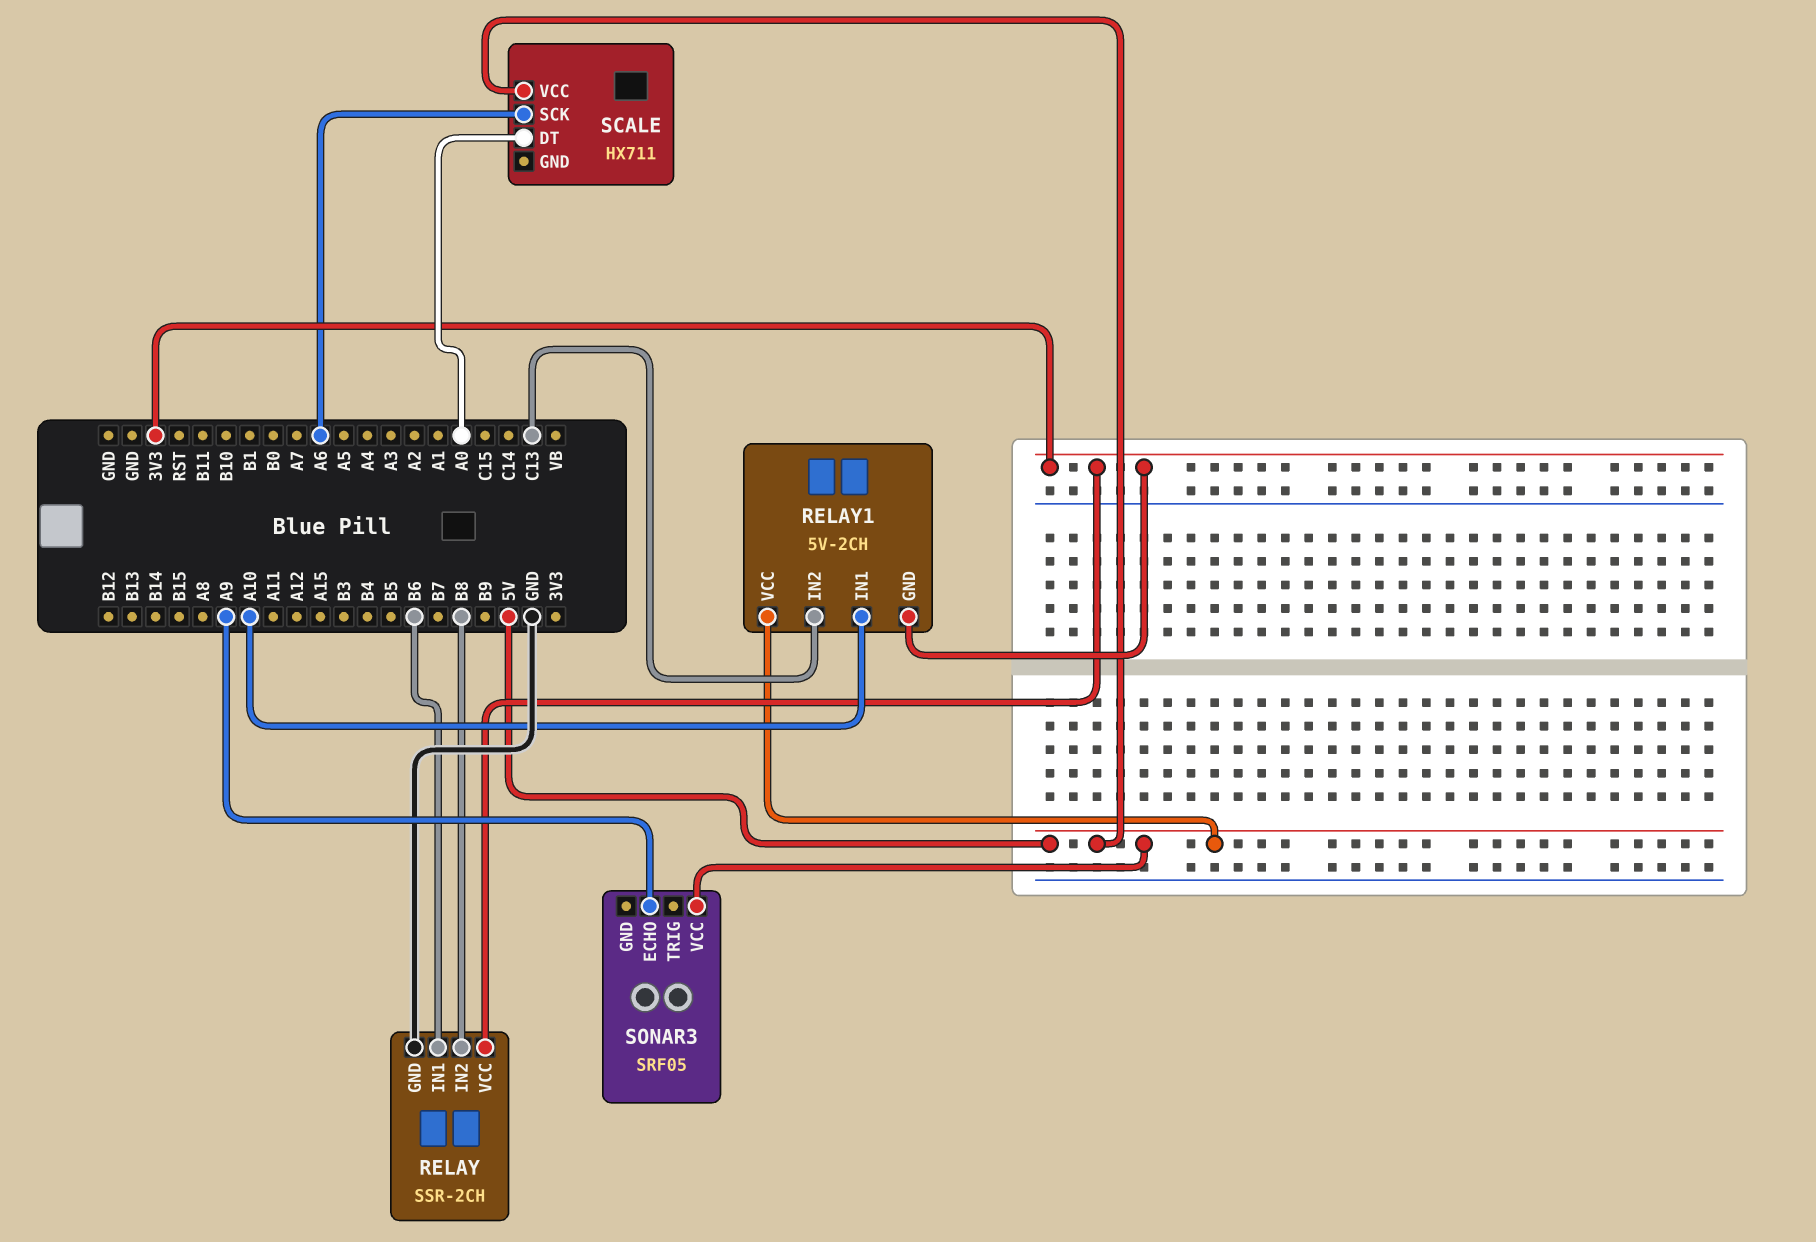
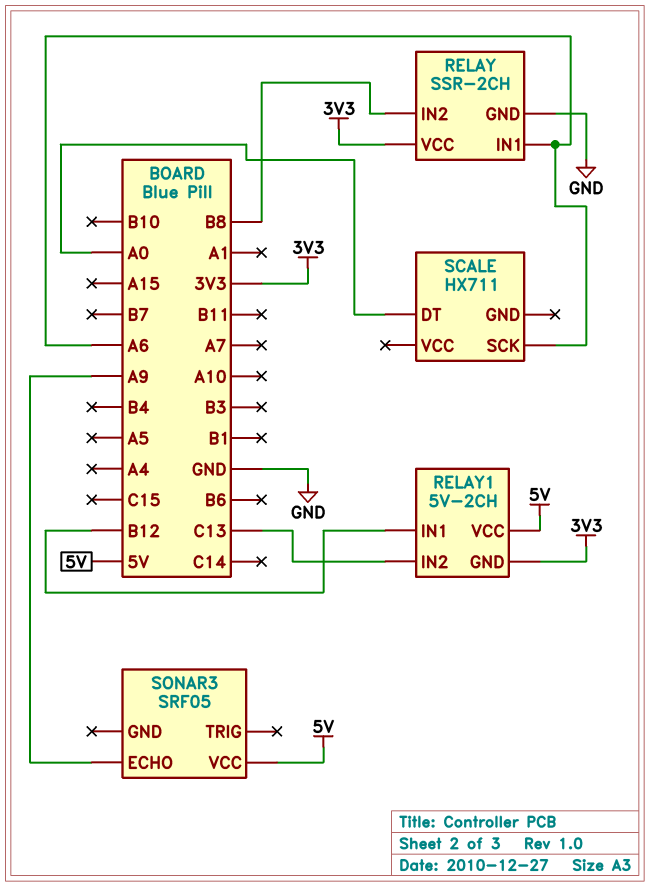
RELAY pin IN1: B6 -> A6
RELAY1 pin IN1: A10 -> B12
SCALE pin VCC: 5V -> none

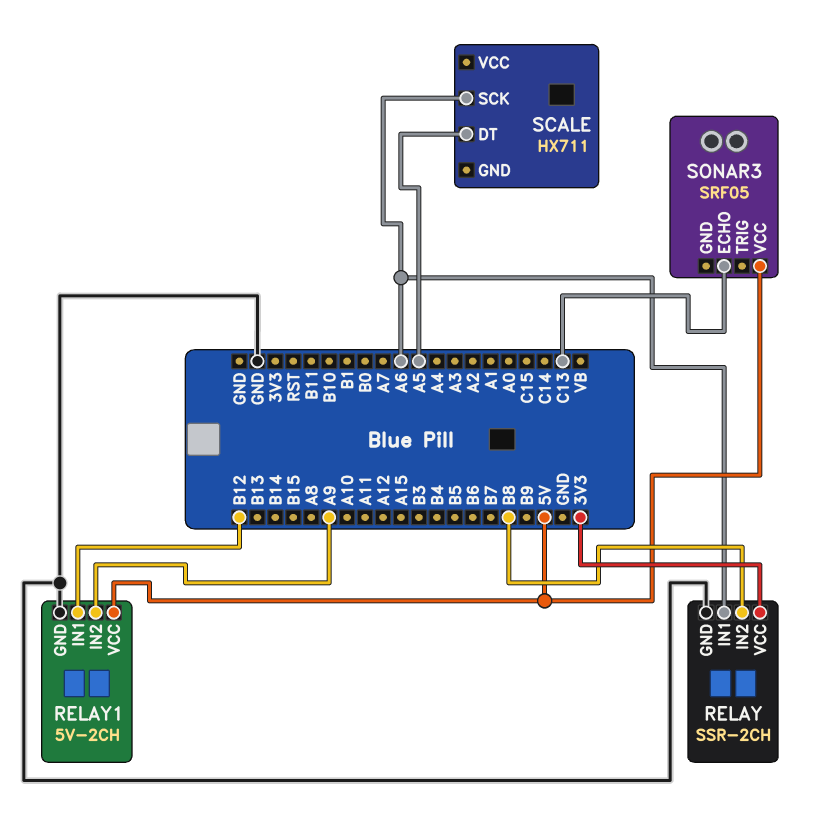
RELAY1 pin GND: 3V3 -> GND
RELAY1 pin IN2: C13 -> A9
SCALE pin DT: A0 -> A5
SONAR3 pin ECHO: A9 -> C13

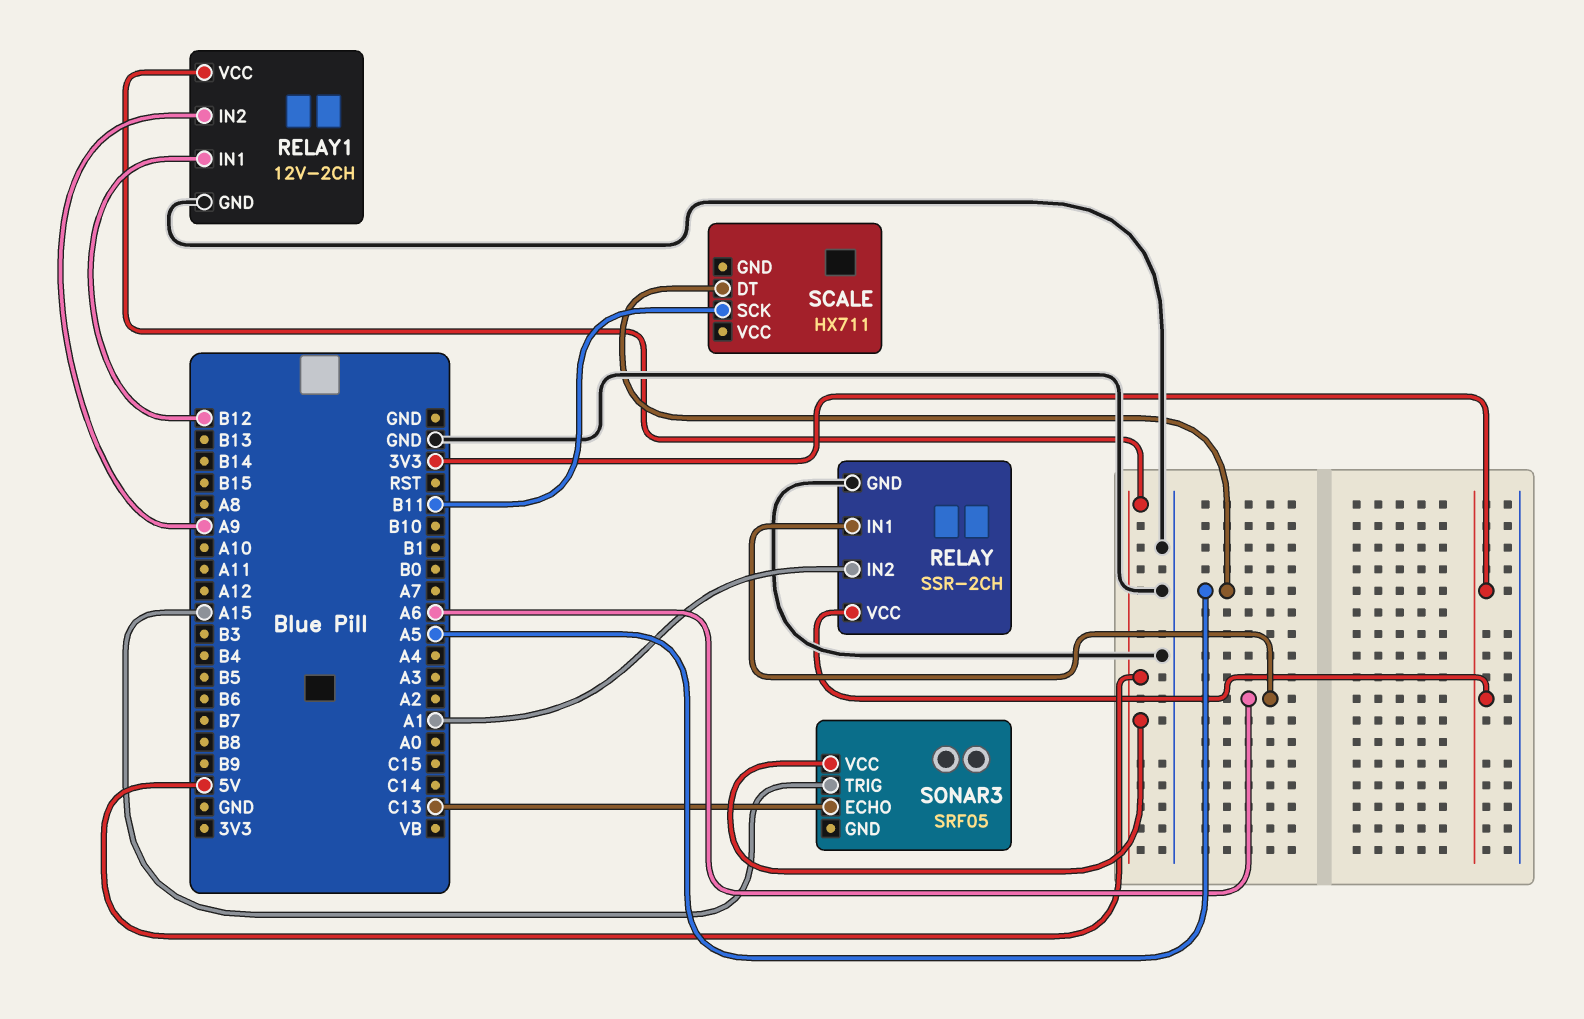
RELAY pin IN2: B8 -> A1
RELAY1: 5V-2CH -> 12V-2CH
SCALE pin SCK: A6 -> B11
SONAR3 pin TRIG: none -> A15

